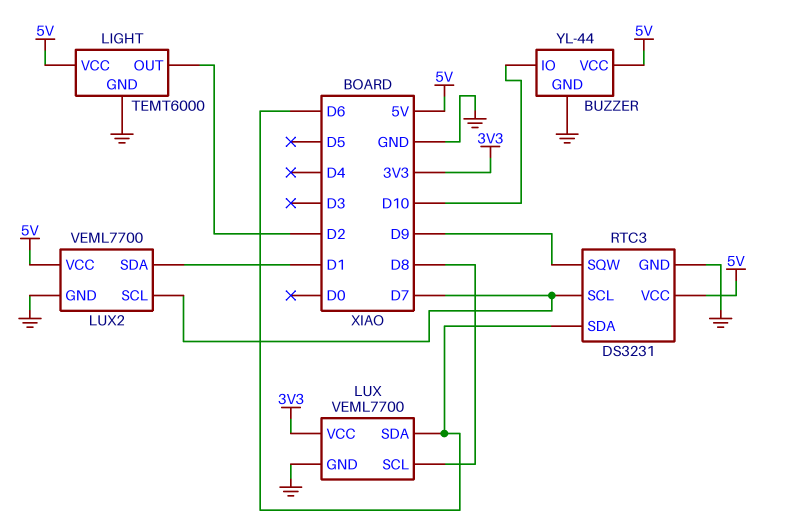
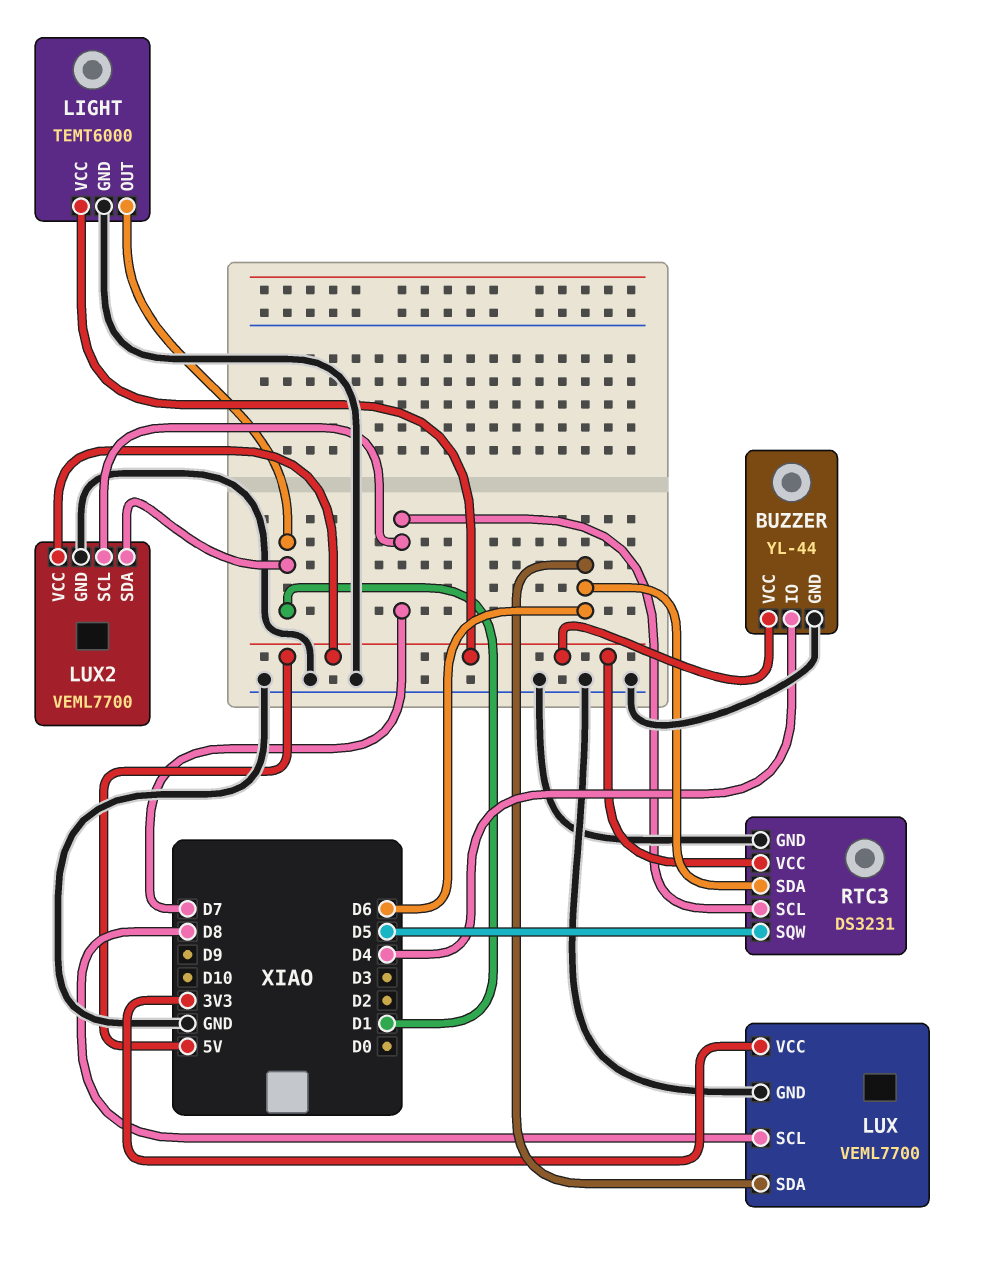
BUZZER pin IO: D10 -> D4
LIGHT pin OUT: D2 -> D1
RTC3 pin SQW: D9 -> D5

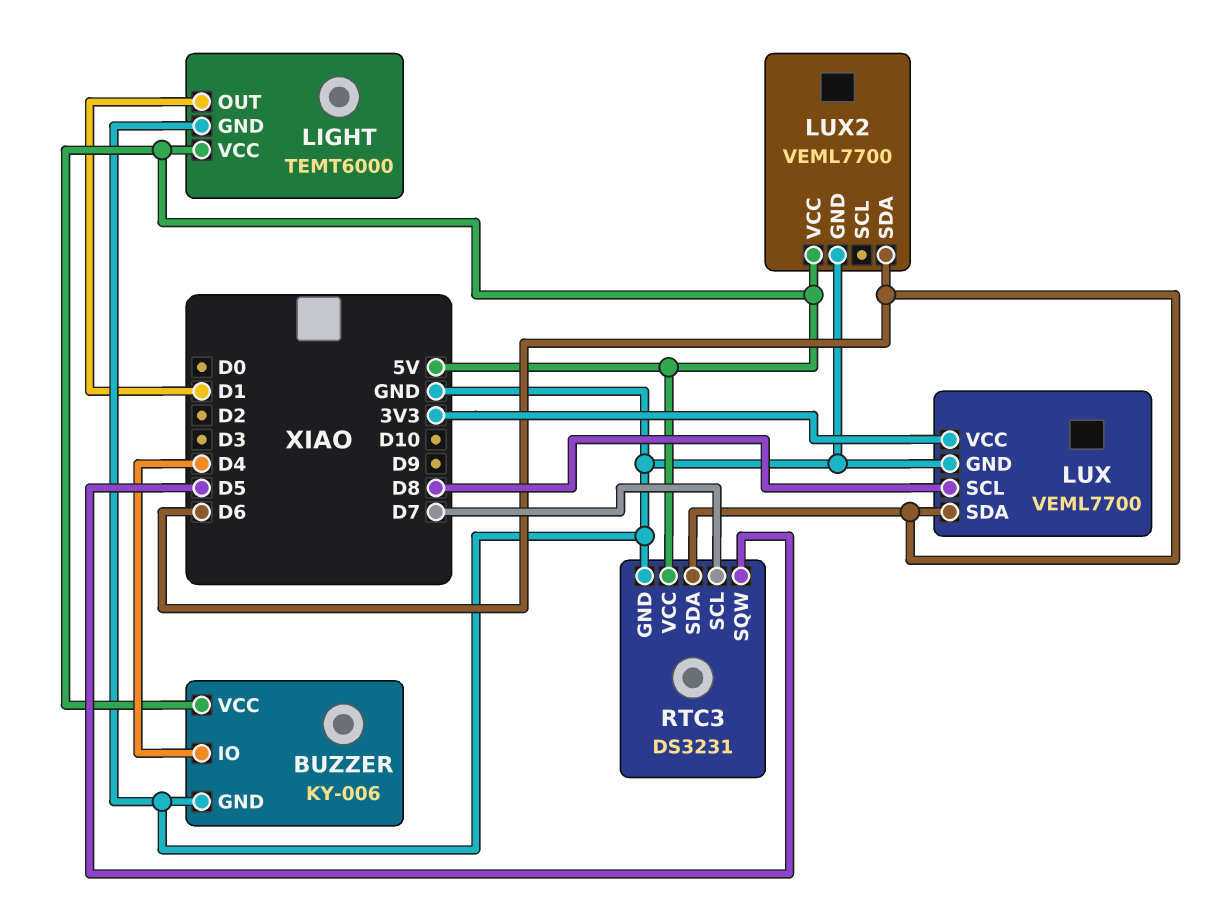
BUZZER: YL-44 -> KY-006
LUX2 pin SCL: D7 -> none
LUX2 pin SDA: D1 -> D6

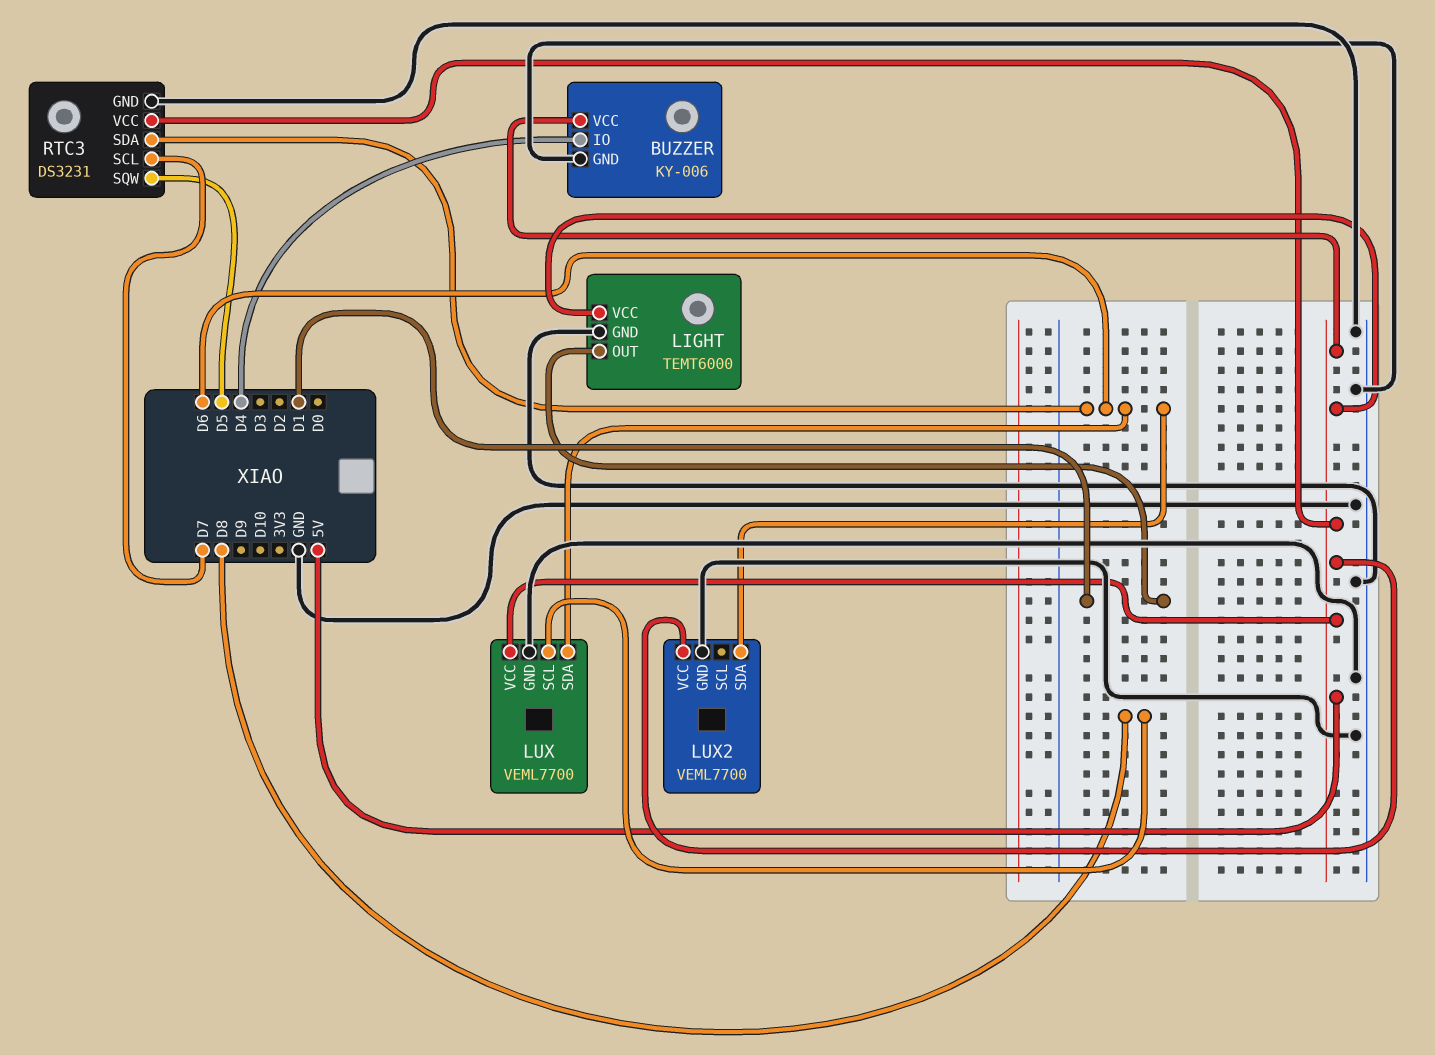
LUX pin VCC: 3V3 -> 5V

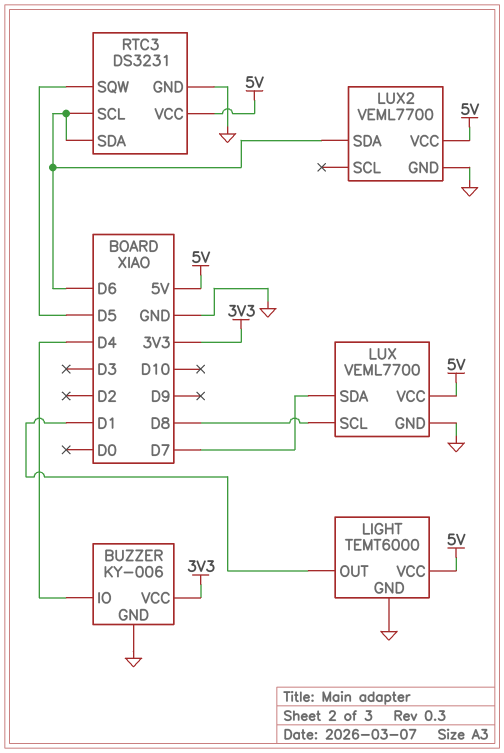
BUZZER pin VCC: 5V -> 3V3
LUX pin SDA: D6 -> D7
RTC3 pin SCL: D7 -> D6

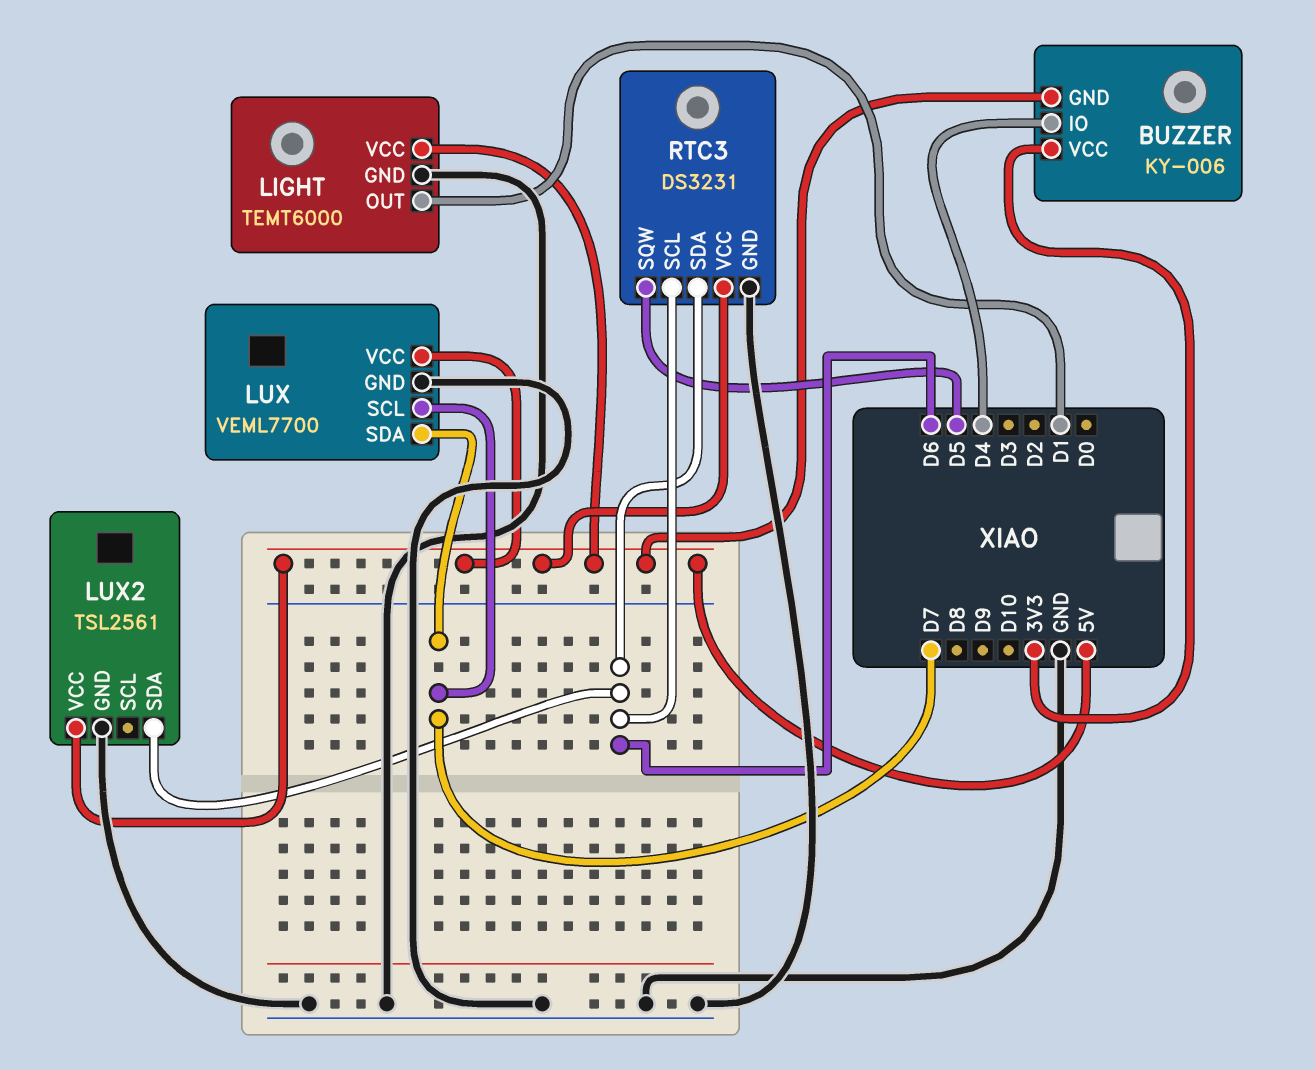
BUZZER pin GND: GND -> 5V
LUX pin SCL: D8 -> D7
LUX2: VEML7700 -> TSL2561

